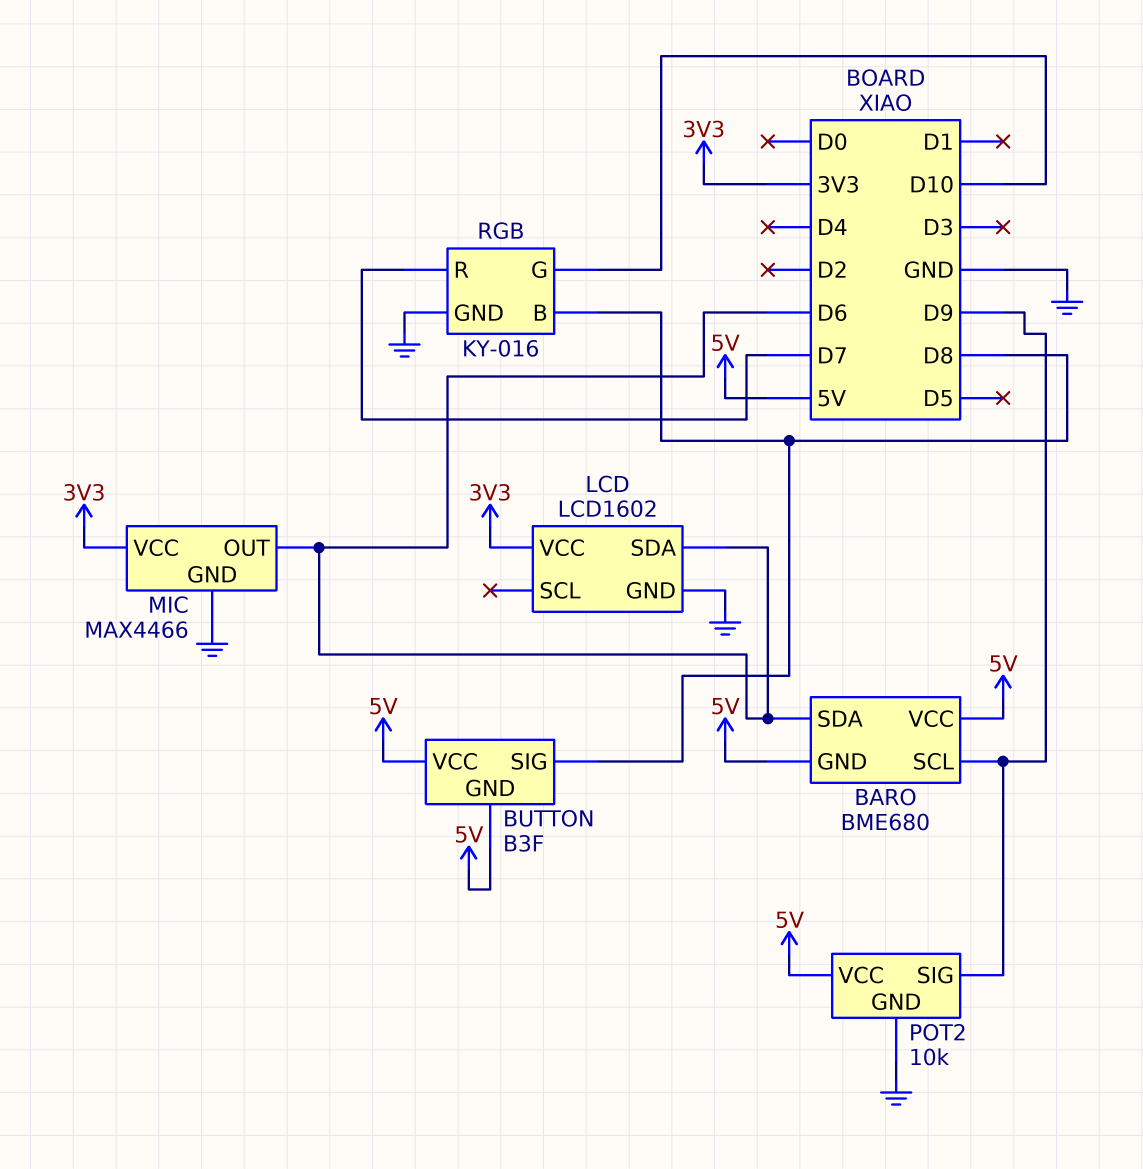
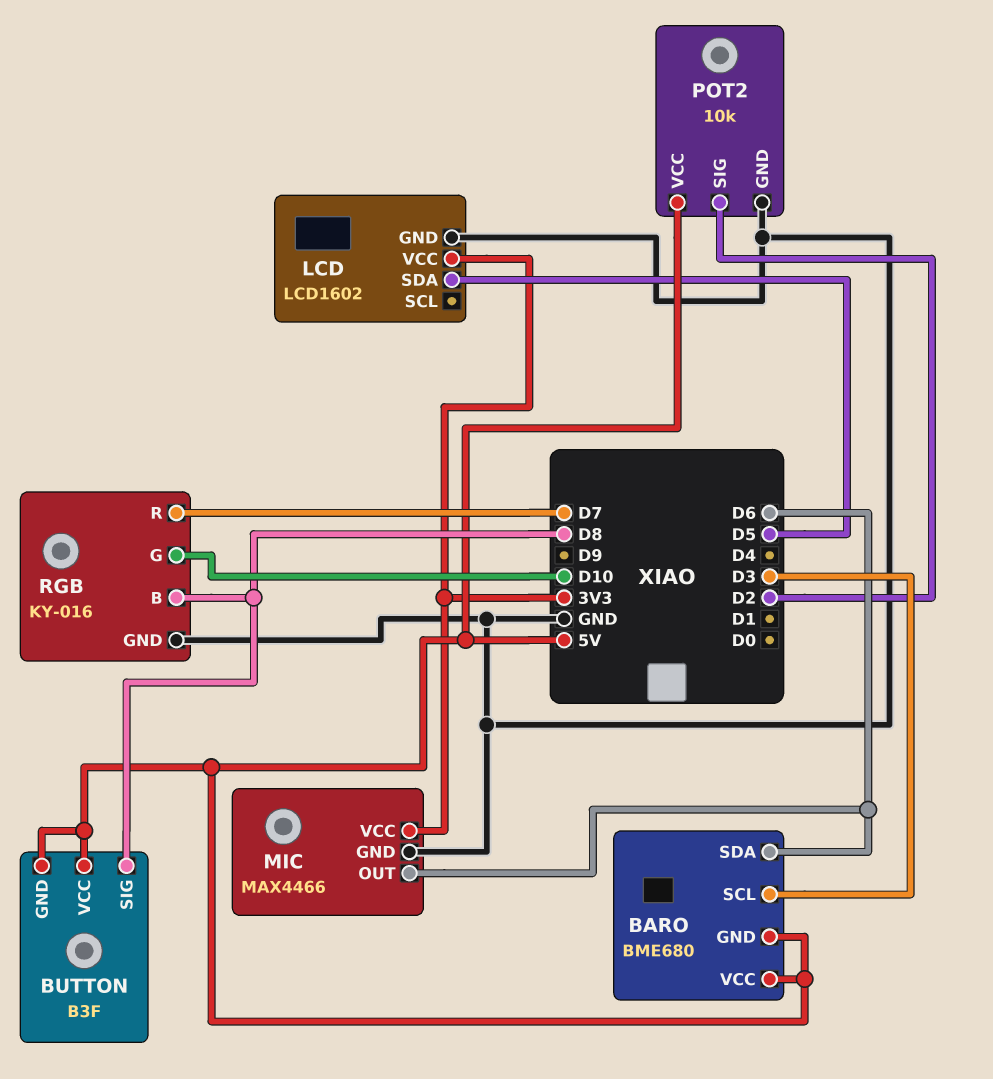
BARO pin SCL: D9 -> D3
LCD pin SDA: D6 -> D5
POT2 pin SIG: D9 -> D2

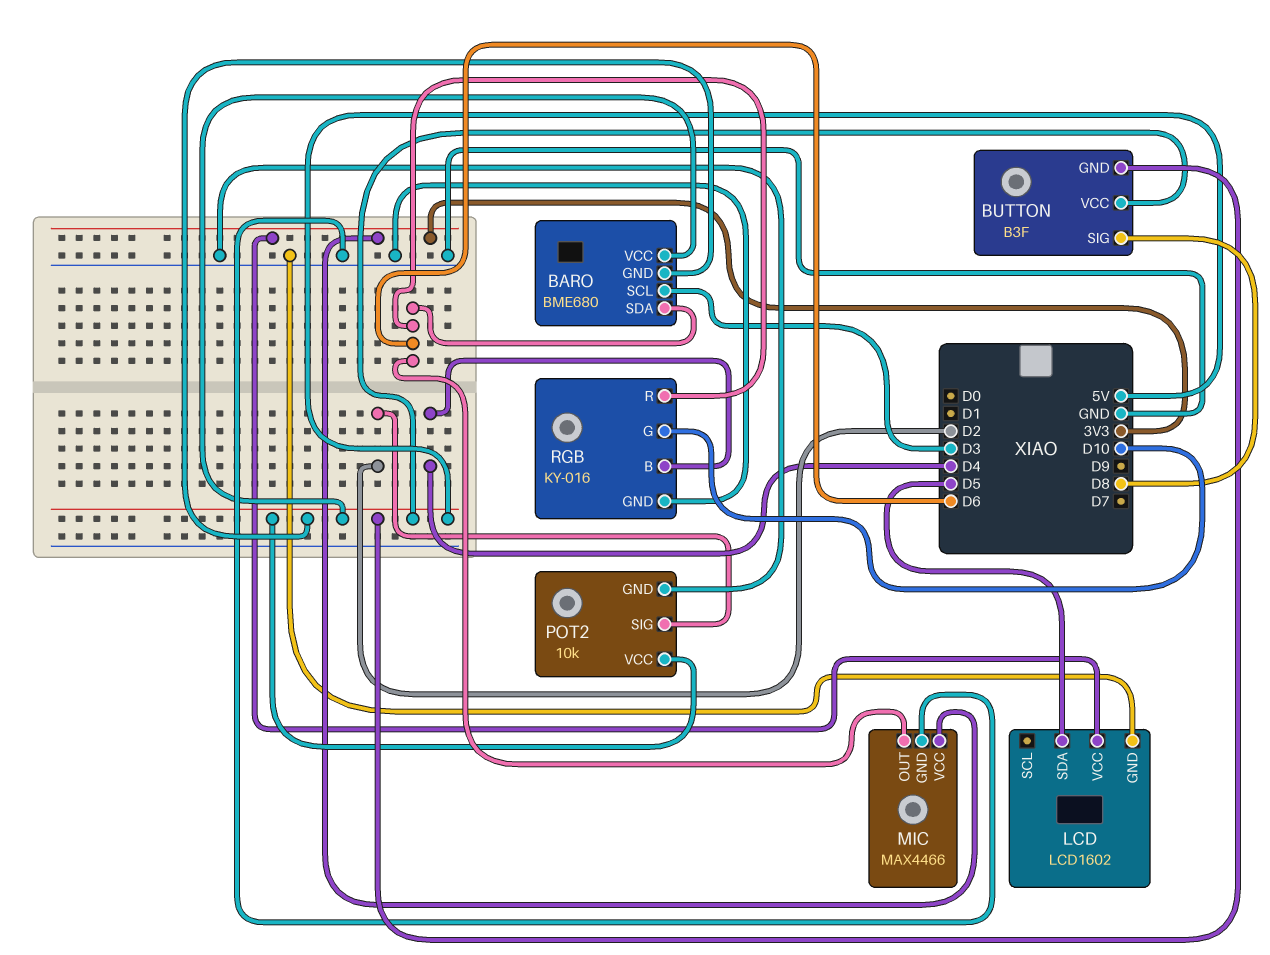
RGB pin B: D8 -> D4
RGB pin R: D7 -> D6

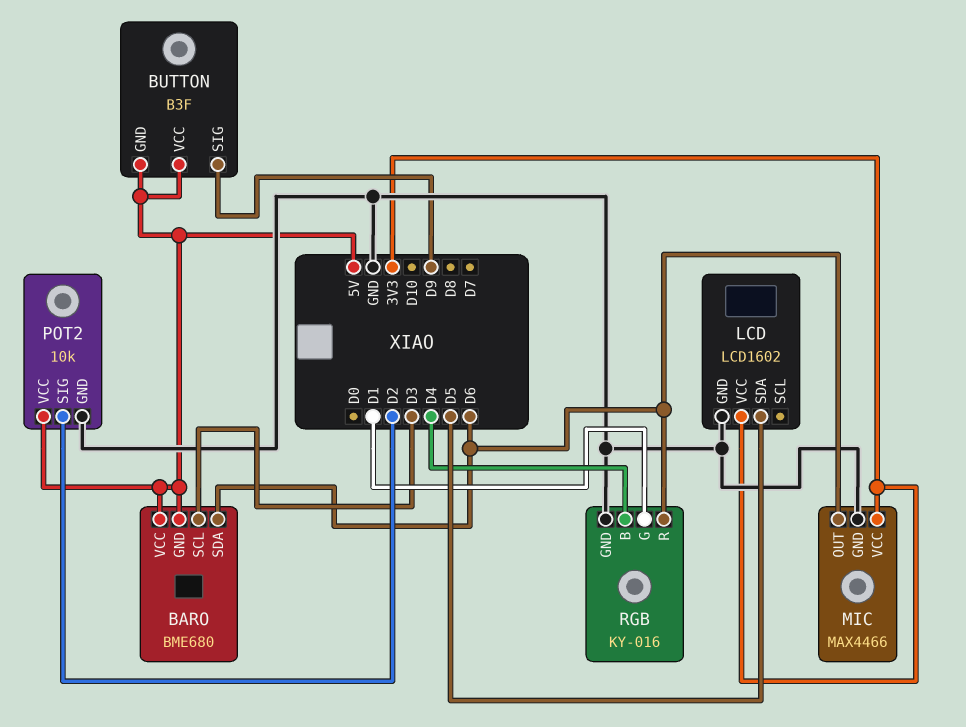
BUTTON pin SIG: D8 -> D9
RGB pin G: D10 -> D1

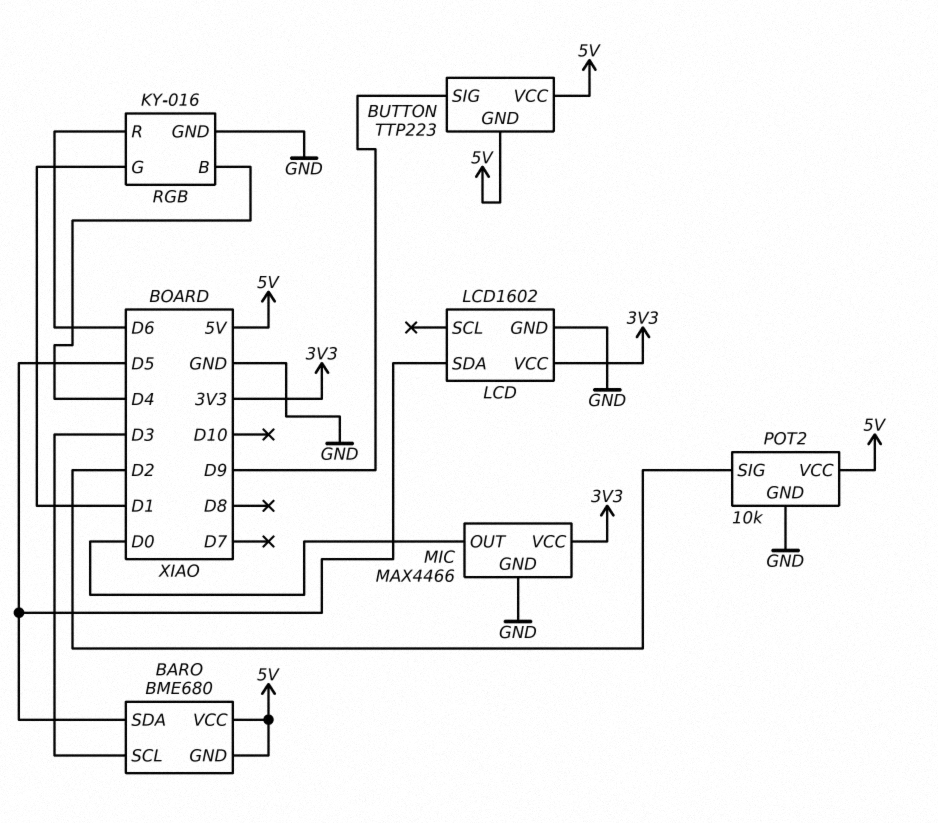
BARO pin SDA: D6 -> D5
BUTTON: B3F -> TTP223
MIC pin OUT: D6 -> D0

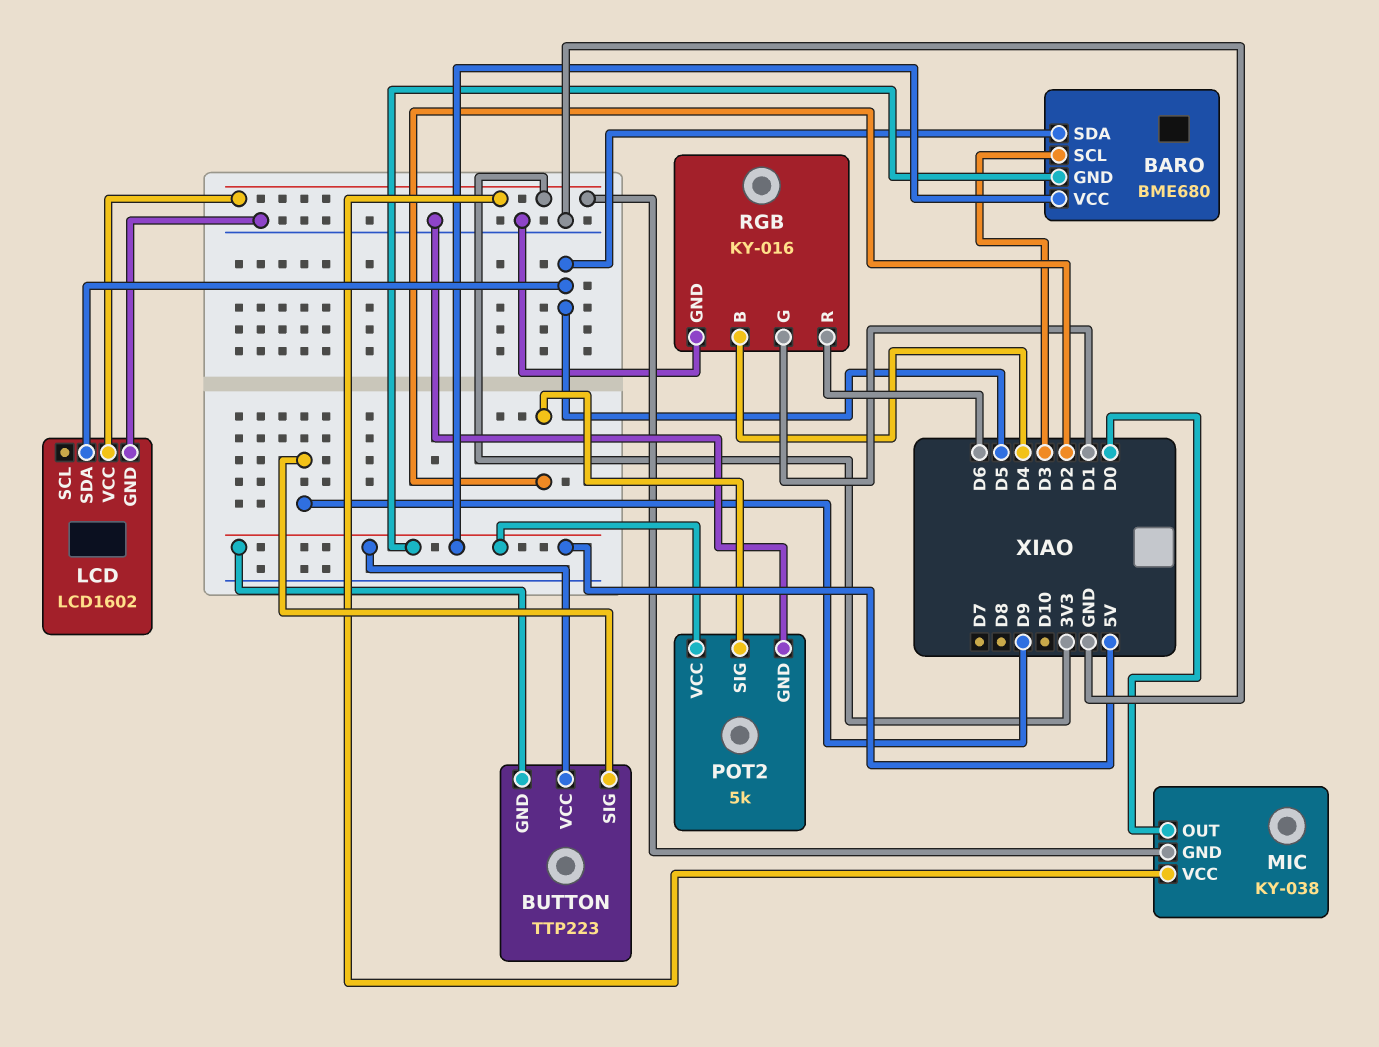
MIC: MAX4466 -> KY-038
MIC pin GND: GND -> 3V3
POT2: 10k -> 5k

